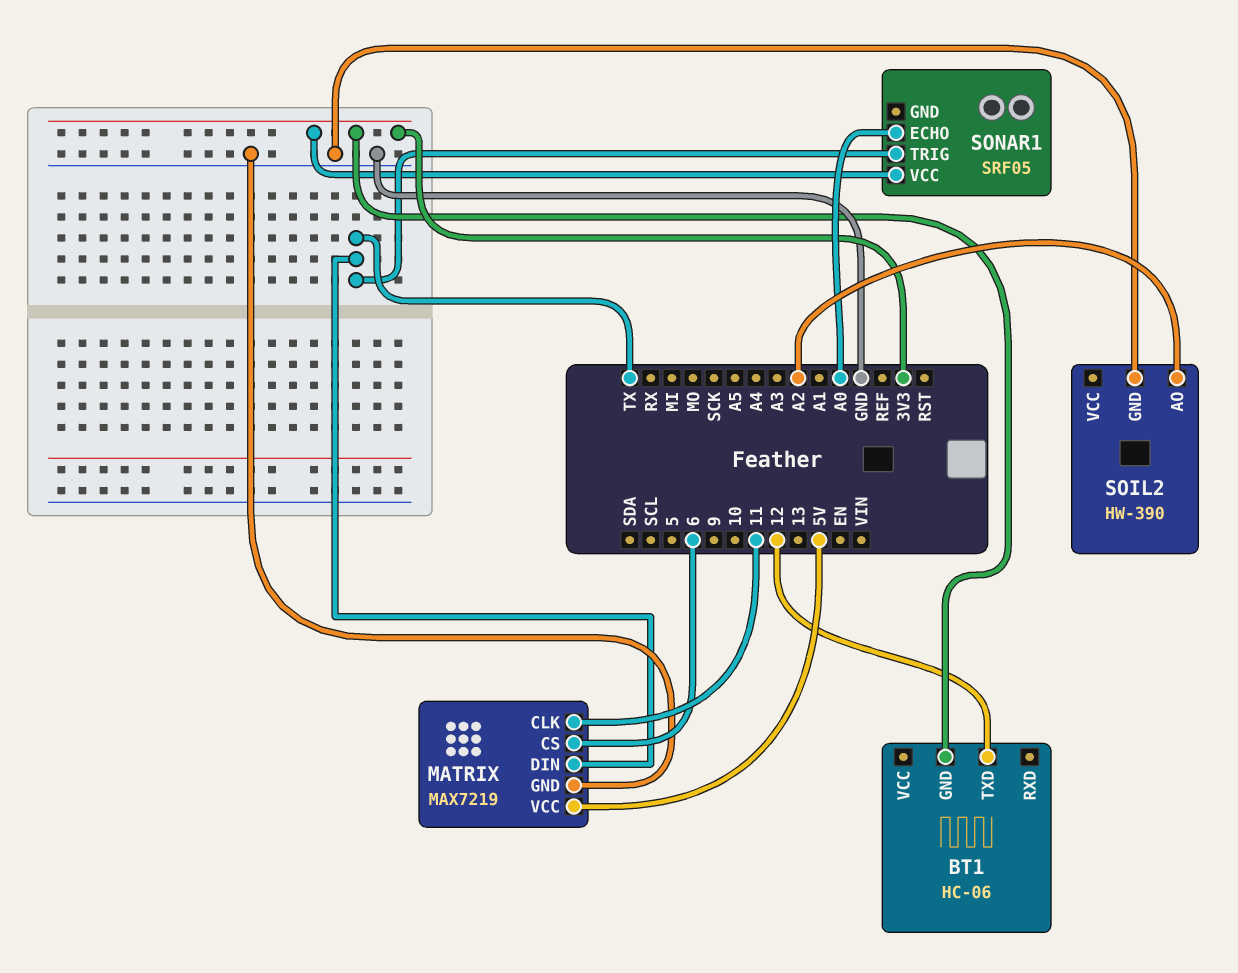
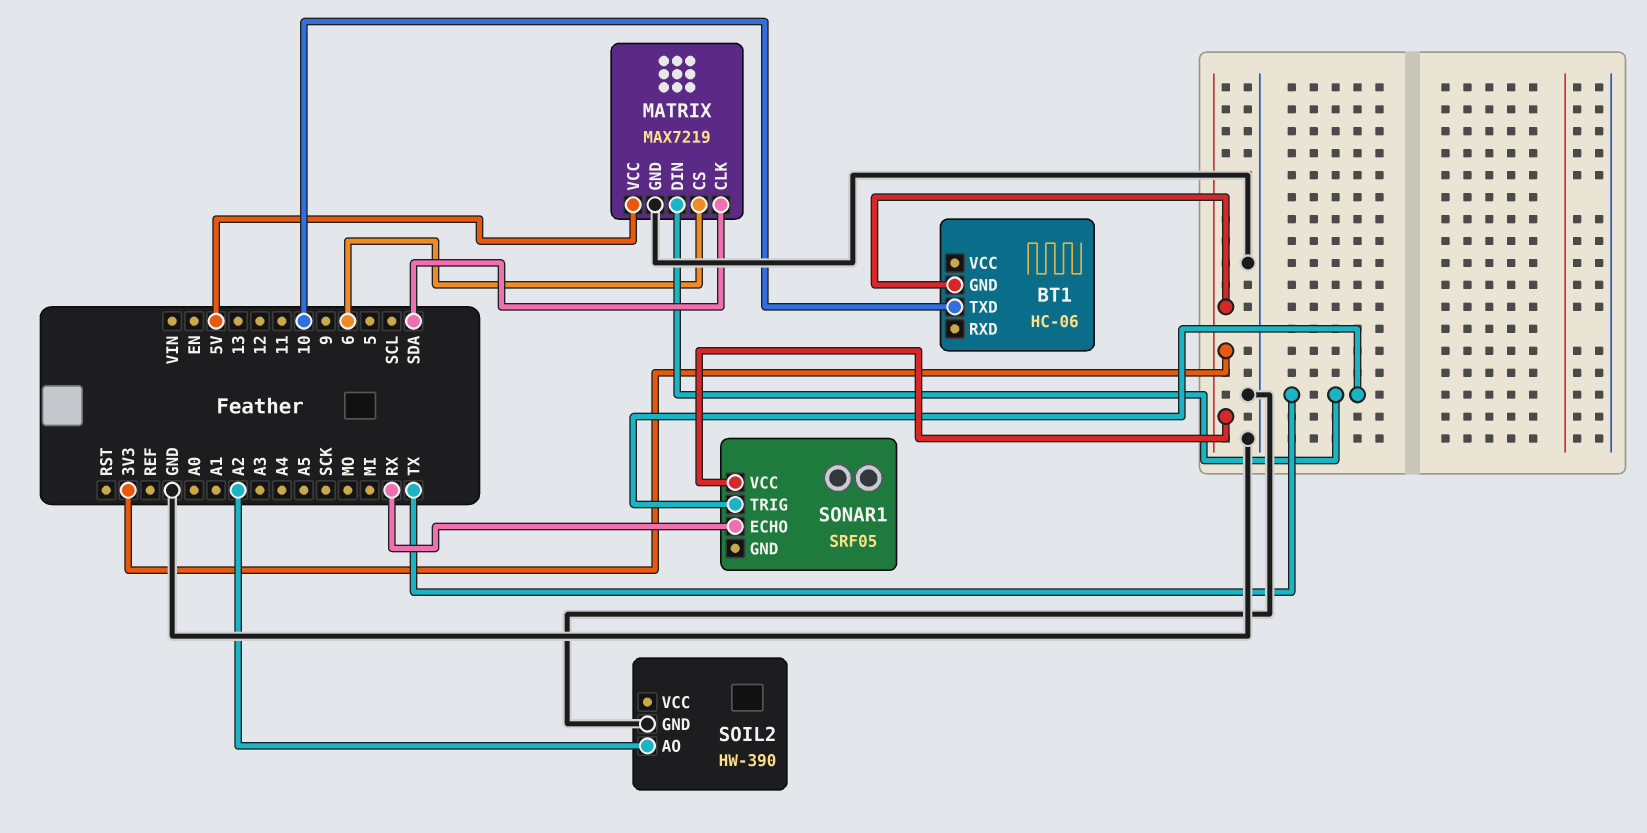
BT1 pin TXD: 12 -> 10
MATRIX pin CLK: 11 -> SDA
SONAR1 pin ECHO: A0 -> RX

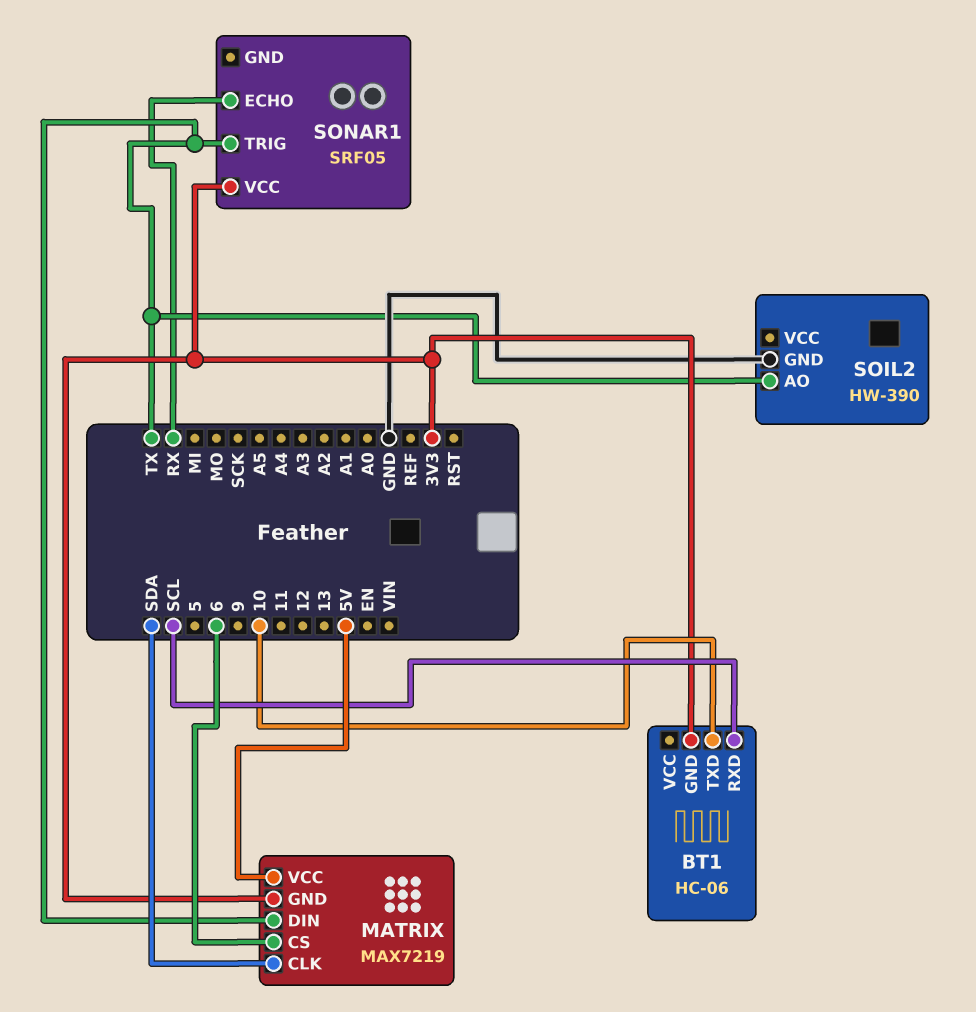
BT1 pin RXD: none -> SCL
MATRIX pin GND: GND -> 3V3
SOIL2 pin AO: A2 -> TX

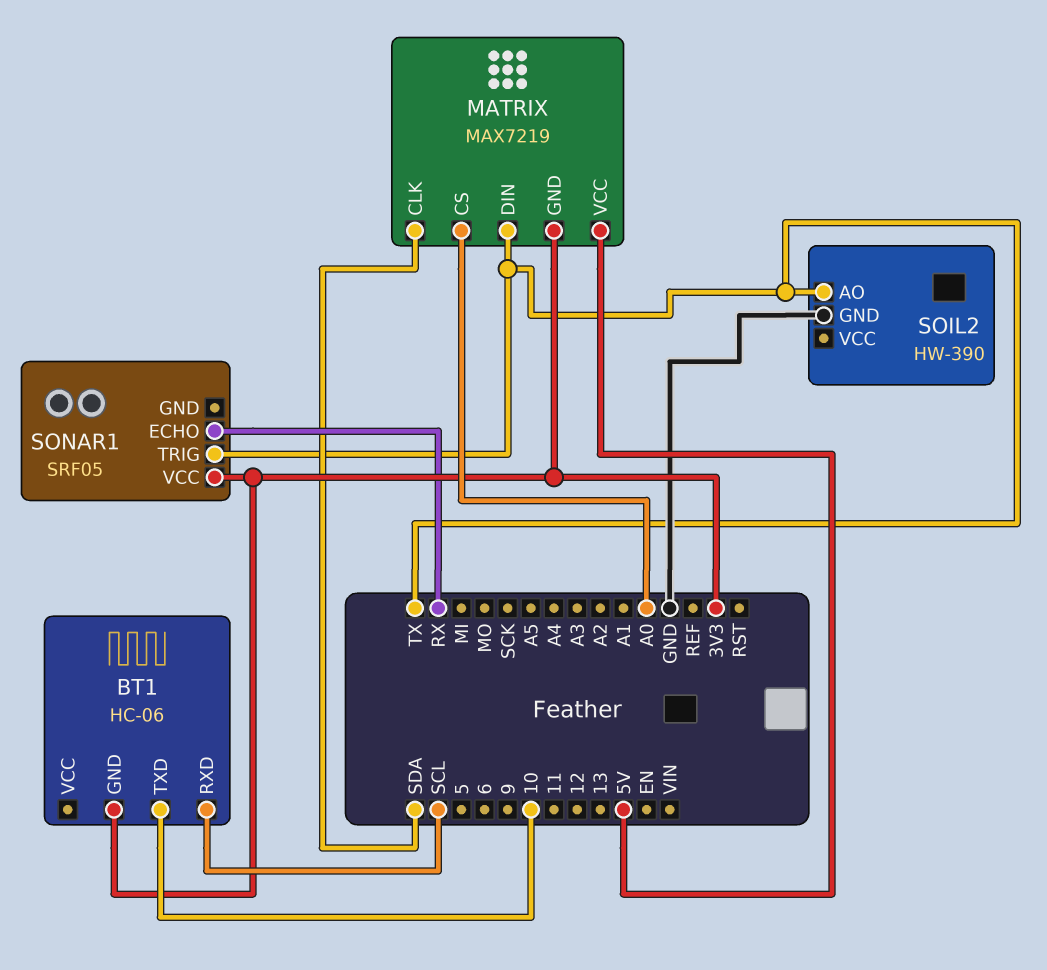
MATRIX pin CS: 6 -> A0

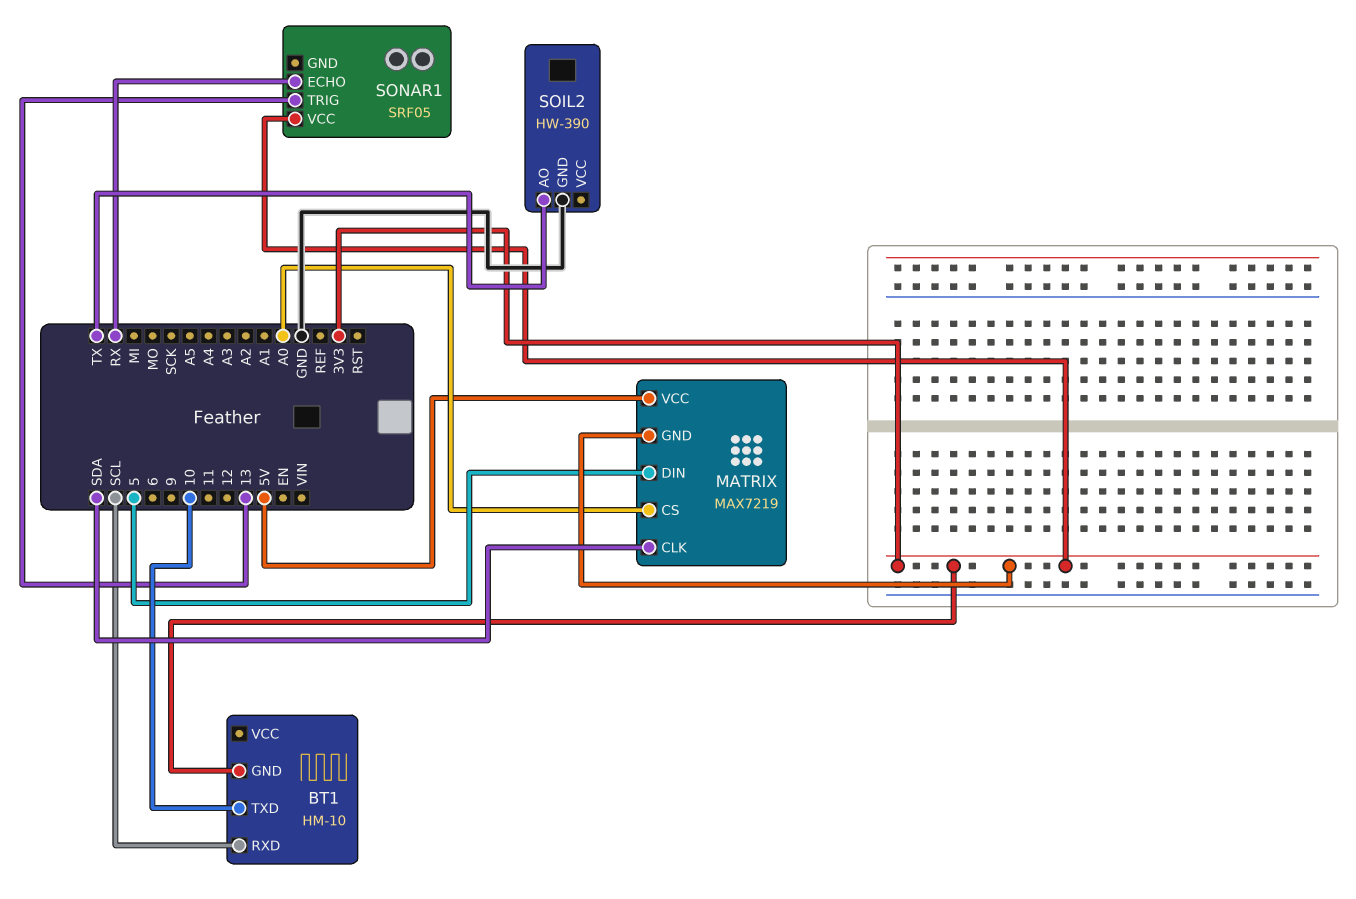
BT1: HC-06 -> HM-10
MATRIX pin DIN: TX -> 5
SONAR1 pin TRIG: TX -> 13

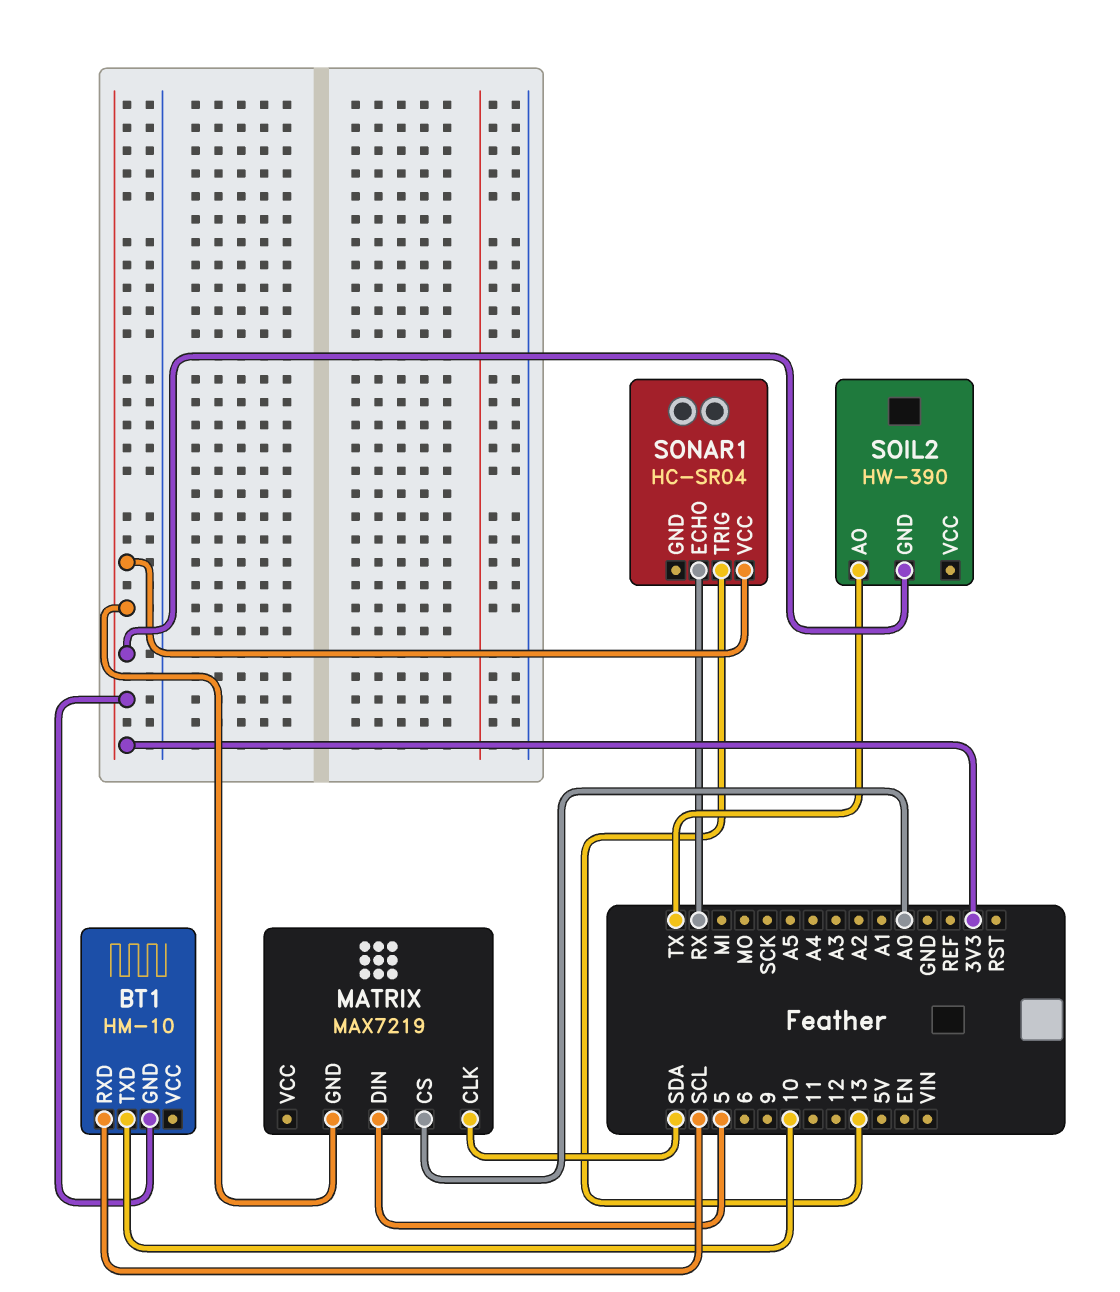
MATRIX pin VCC: 5V -> none
SOIL2 pin GND: GND -> 3V3
SONAR1: SRF05 -> HC-SR04

